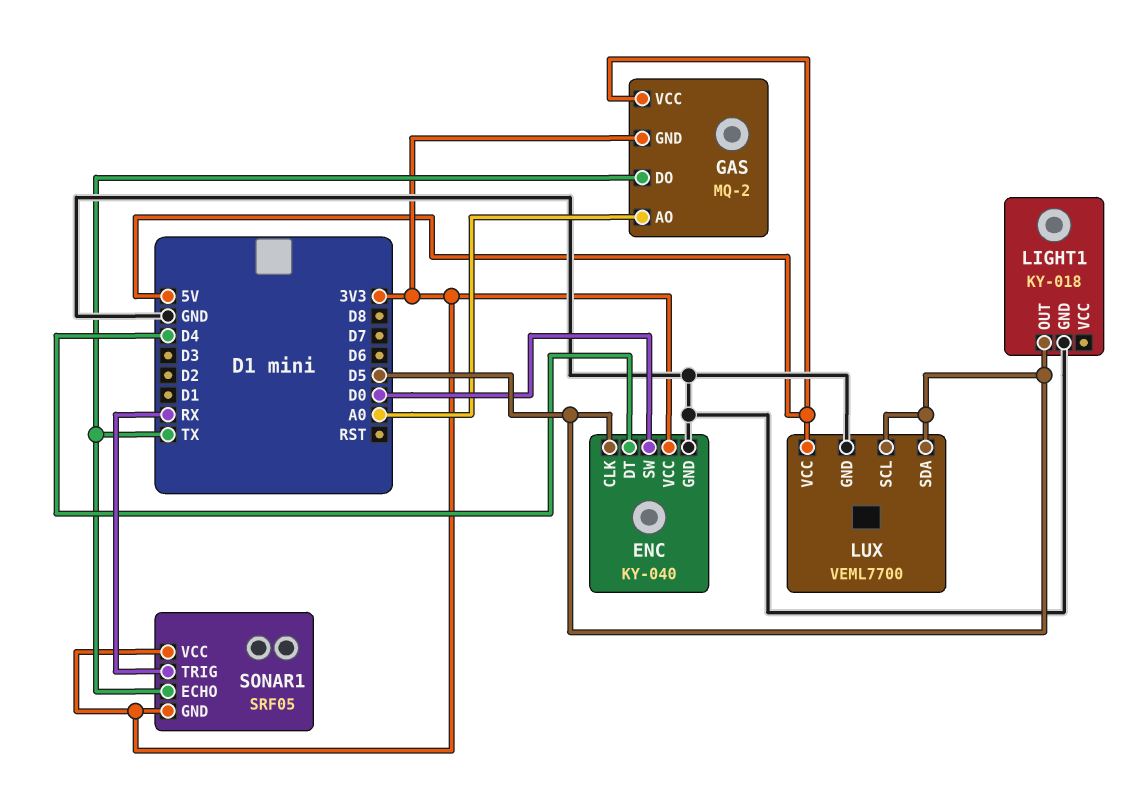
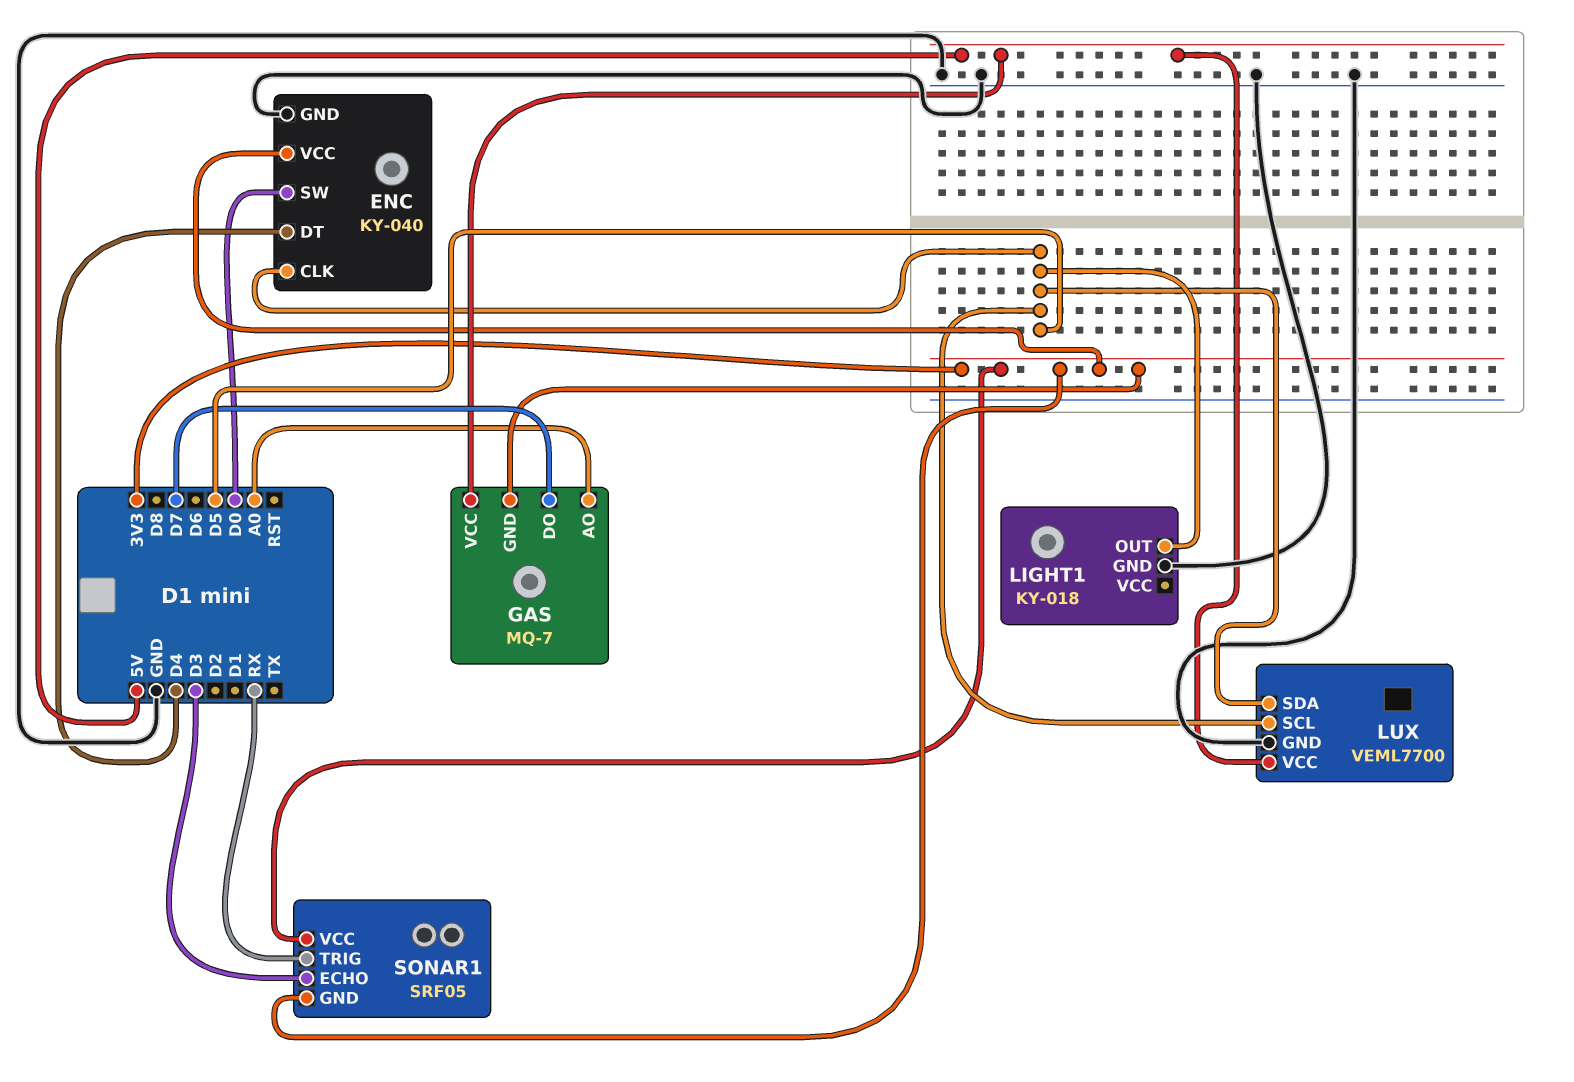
GAS: MQ-2 -> MQ-7
GAS pin DO: TX -> D7
SONAR1 pin ECHO: TX -> D3

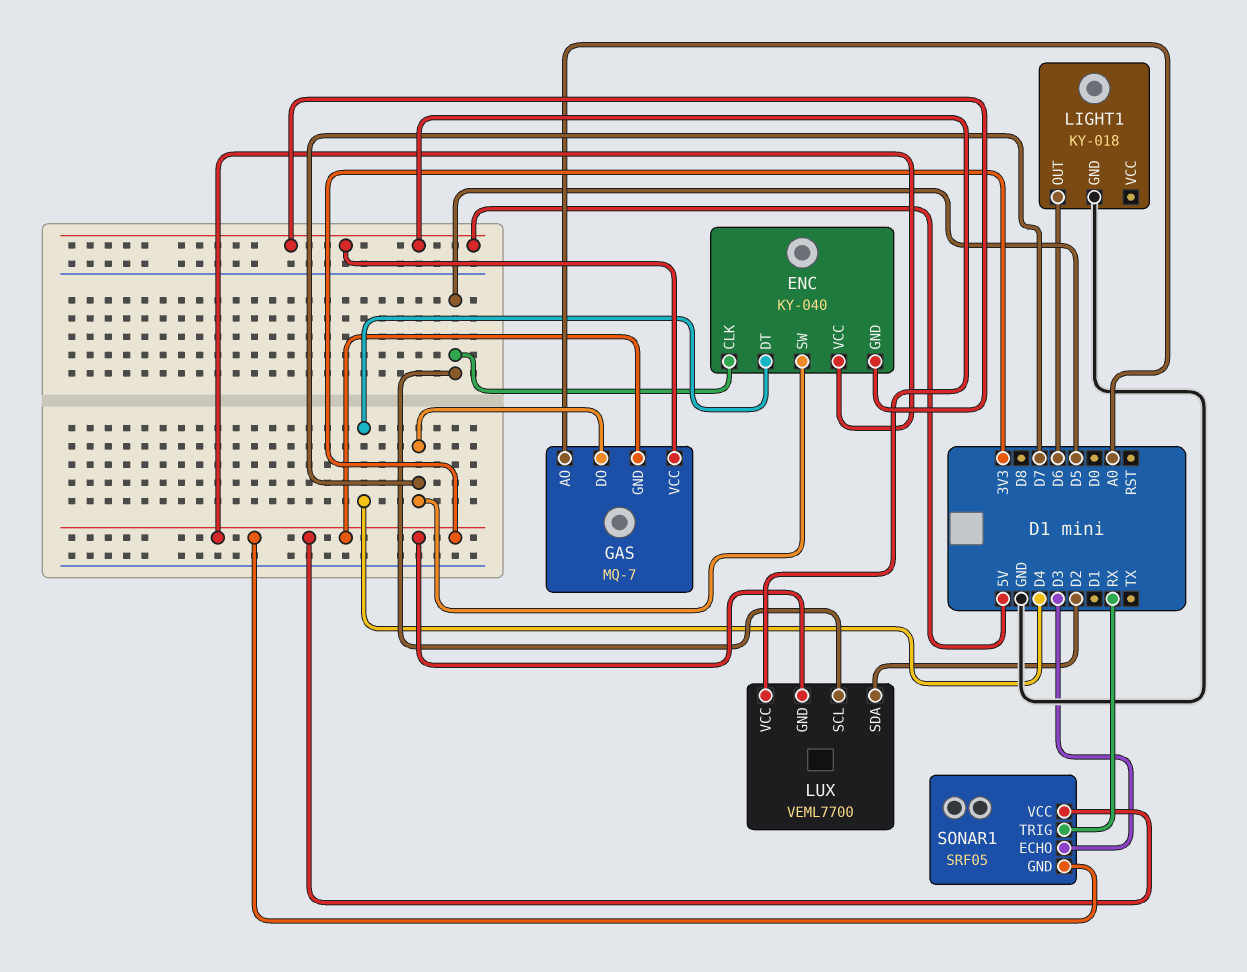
ENC pin GND: GND -> 5V
ENC pin SW: D0 -> D7
LIGHT1 pin OUT: D5 -> D6
LUX pin GND: GND -> 3V3
LUX pin SDA: D5 -> D2

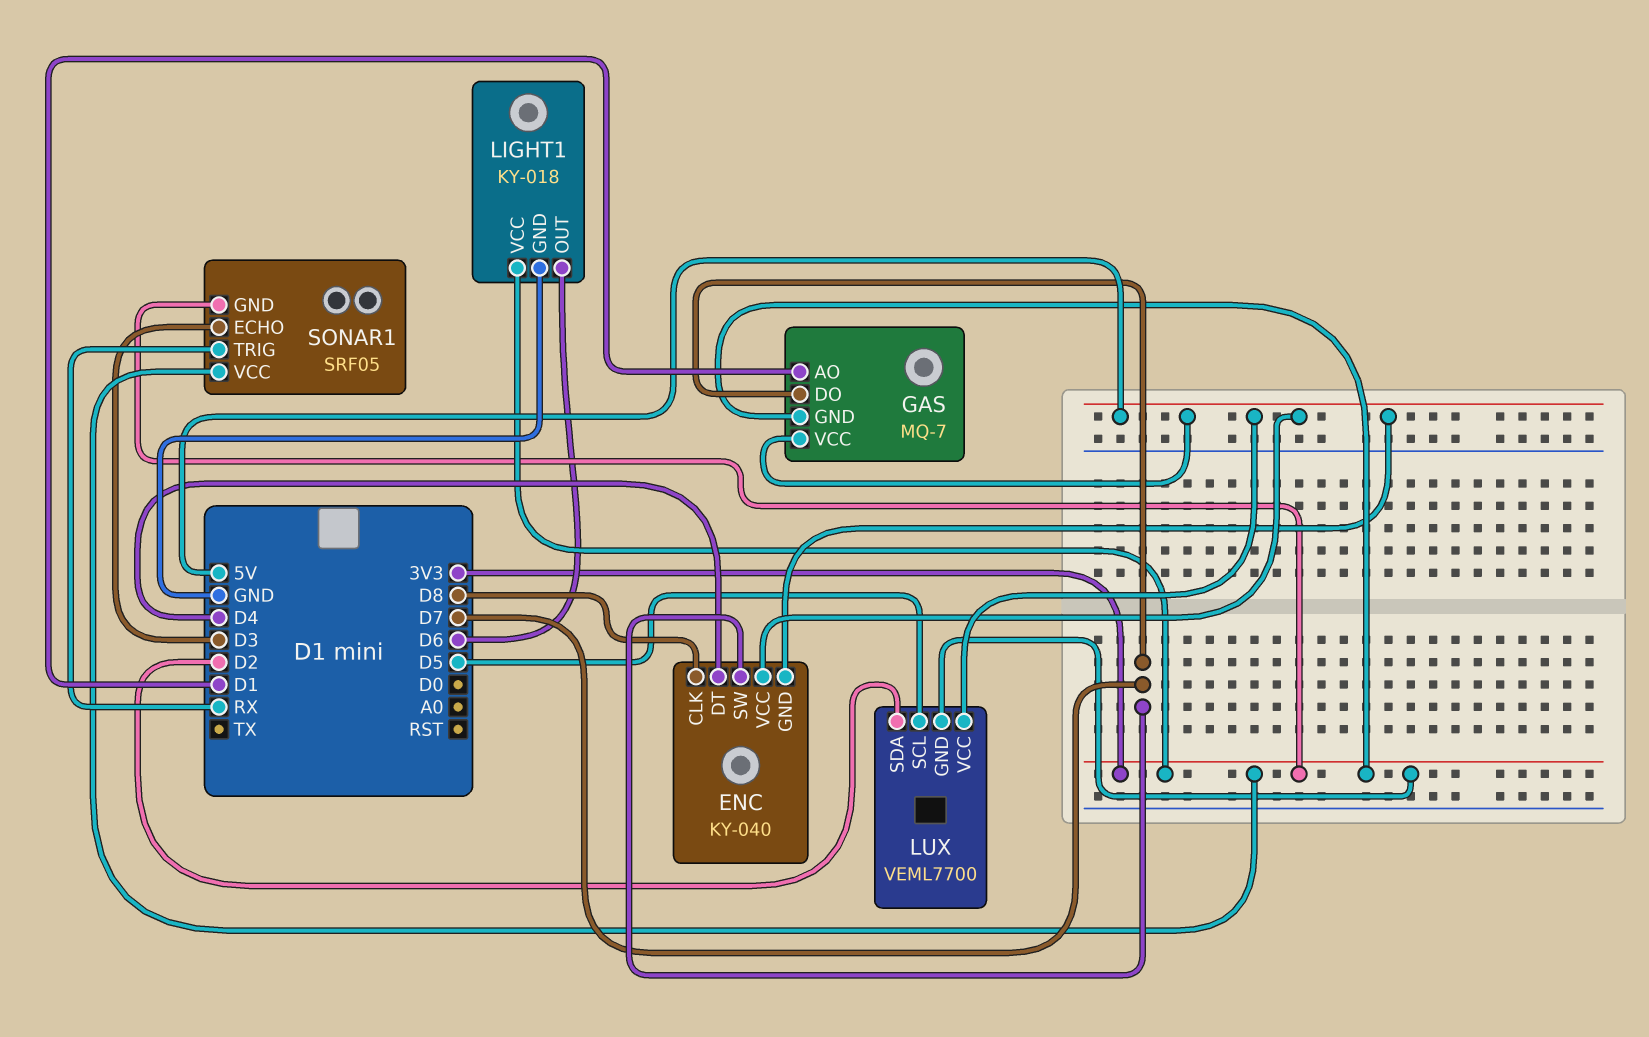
ENC pin CLK: D5 -> D8
ENC pin VCC: 3V3 -> 5V
GAS pin AO: A0 -> D1
LIGHT1 pin VCC: none -> 3V3

